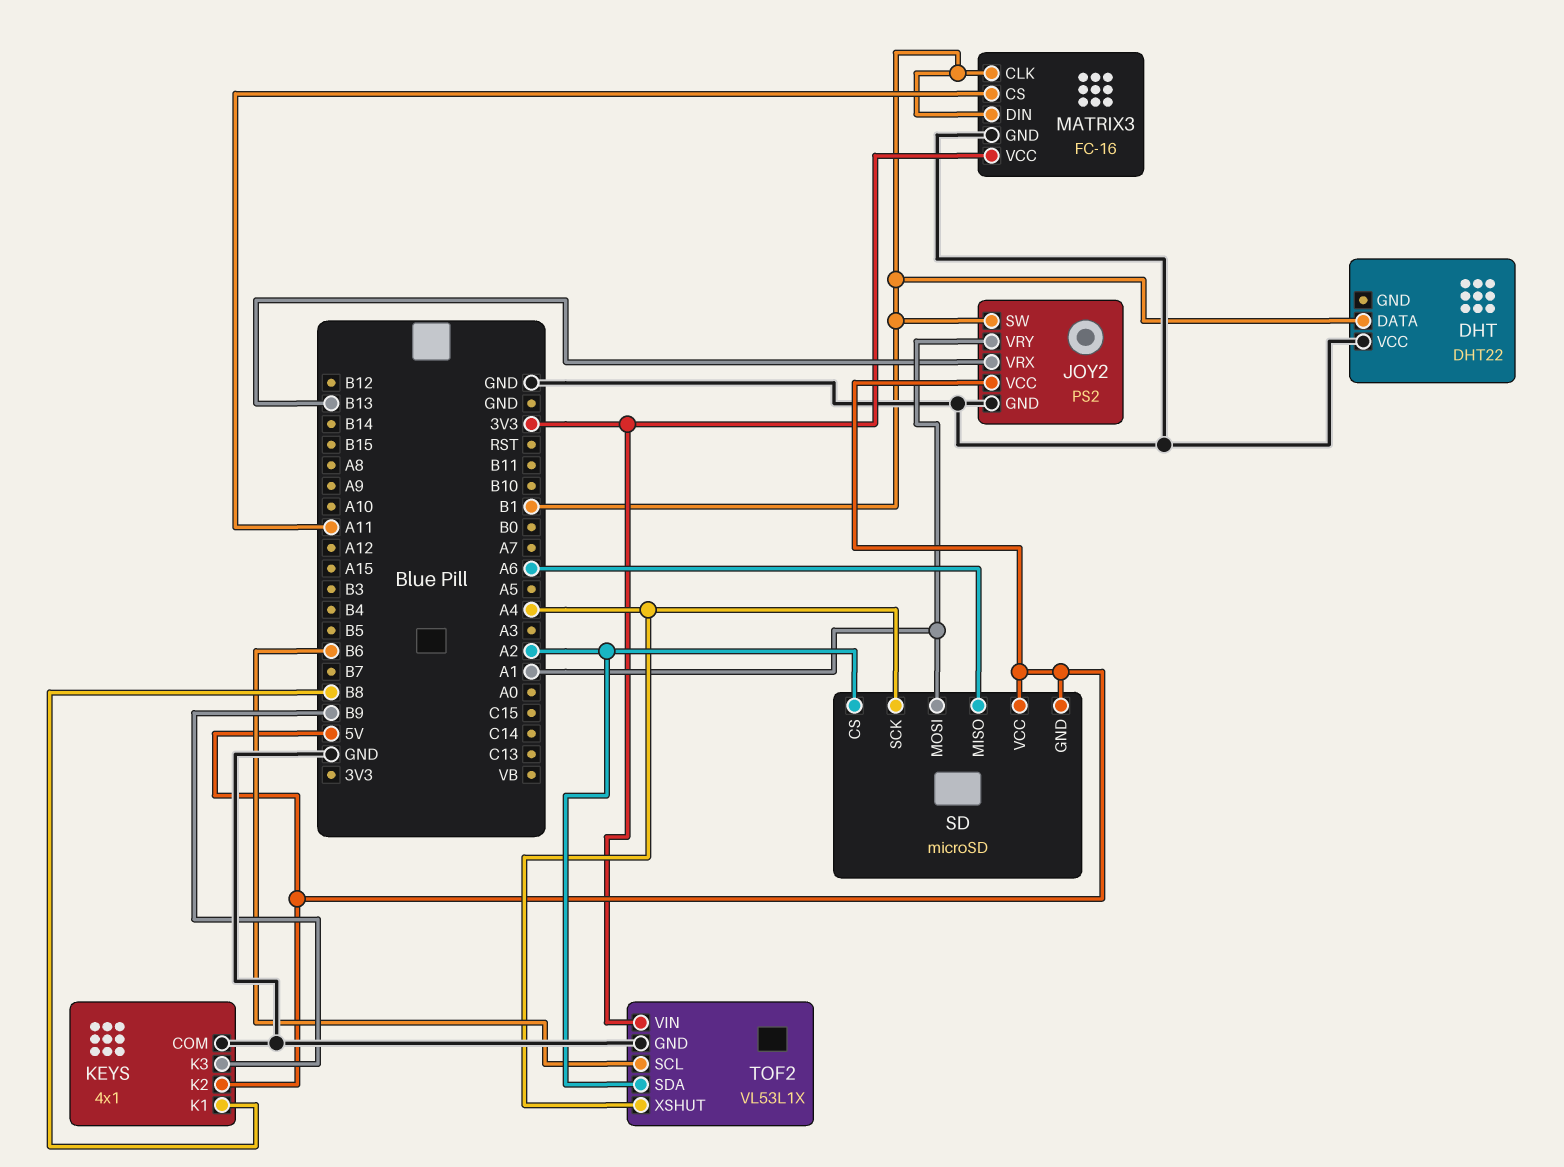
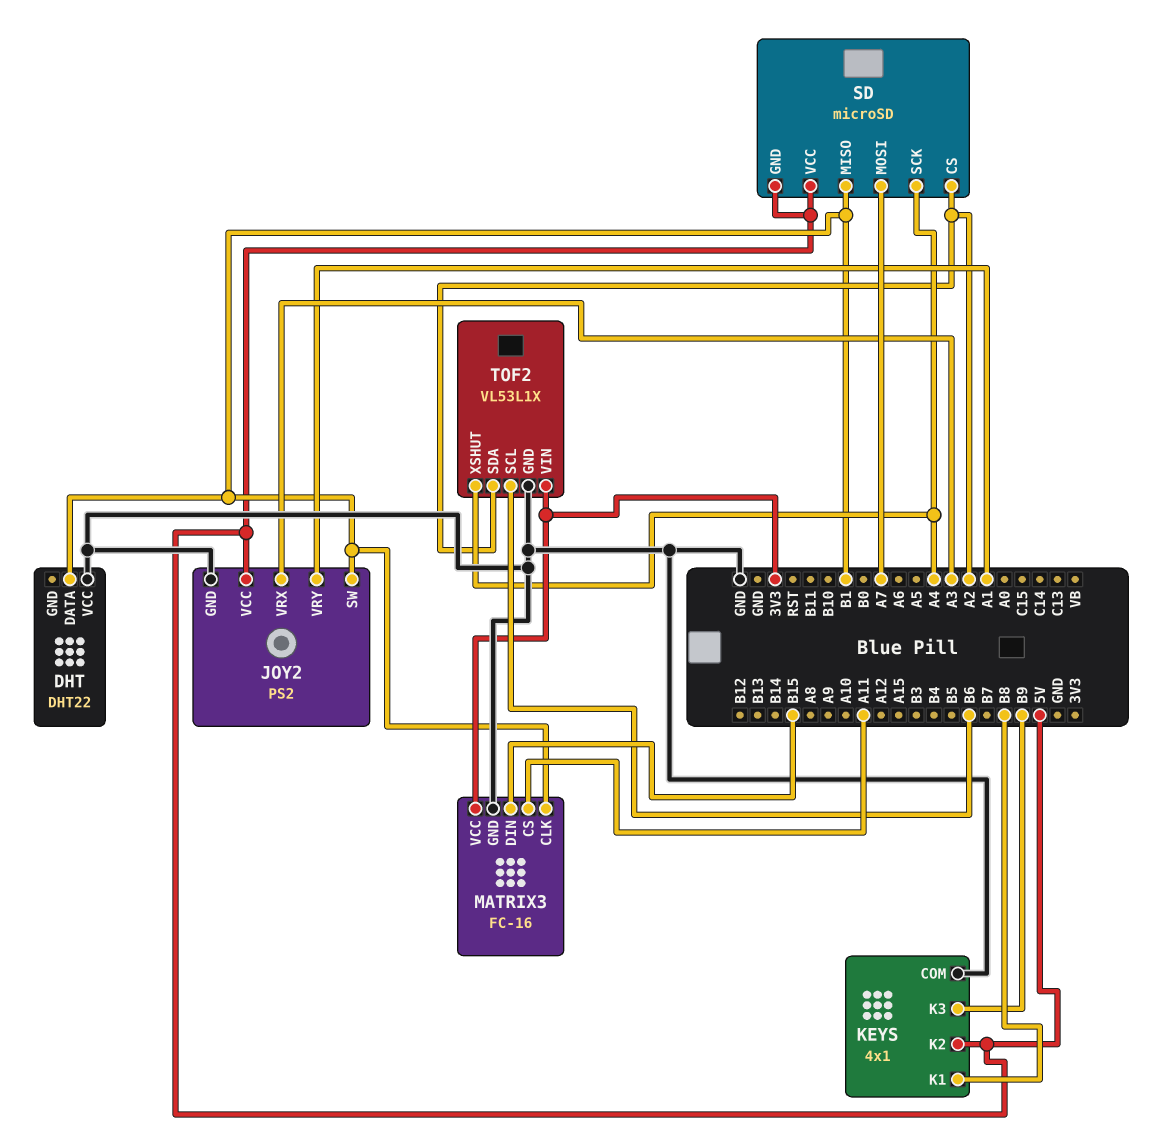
JOY2 pin VRX: B13 -> A3
MATRIX3 pin DIN: B1 -> B15
SD pin MISO: A6 -> B1
SD pin MOSI: A1 -> A7

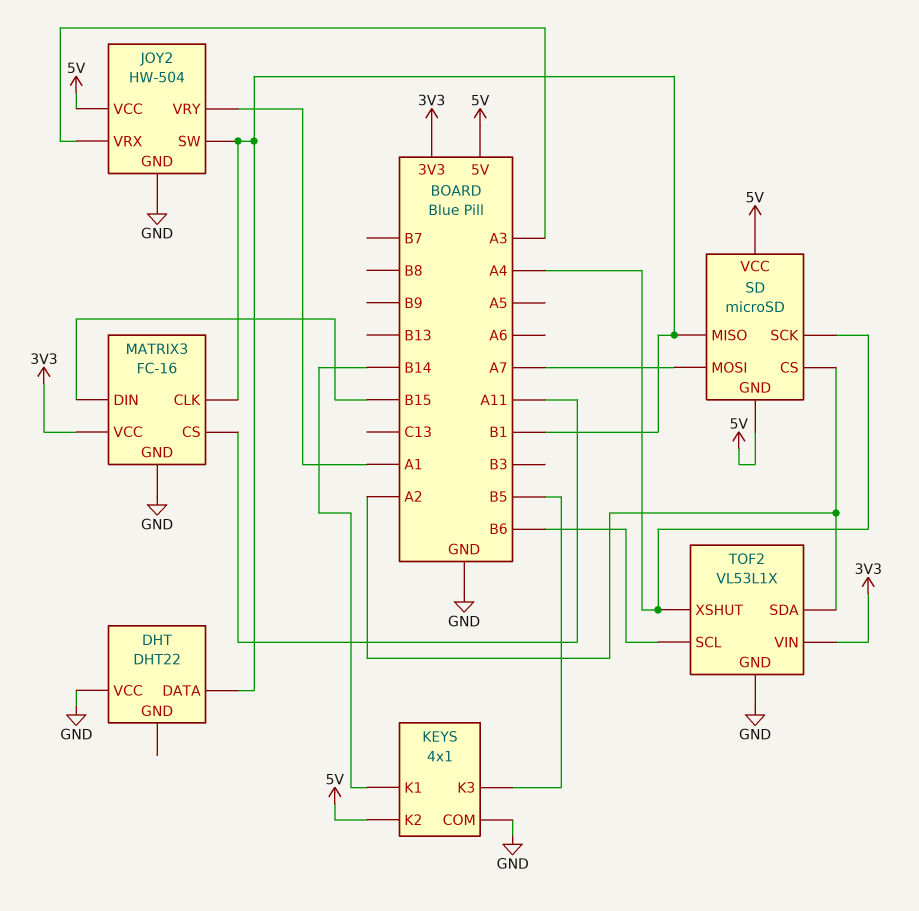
JOY2: PS2 -> HW-504
KEYS pin K1: B8 -> B14
KEYS pin K3: B9 -> B5

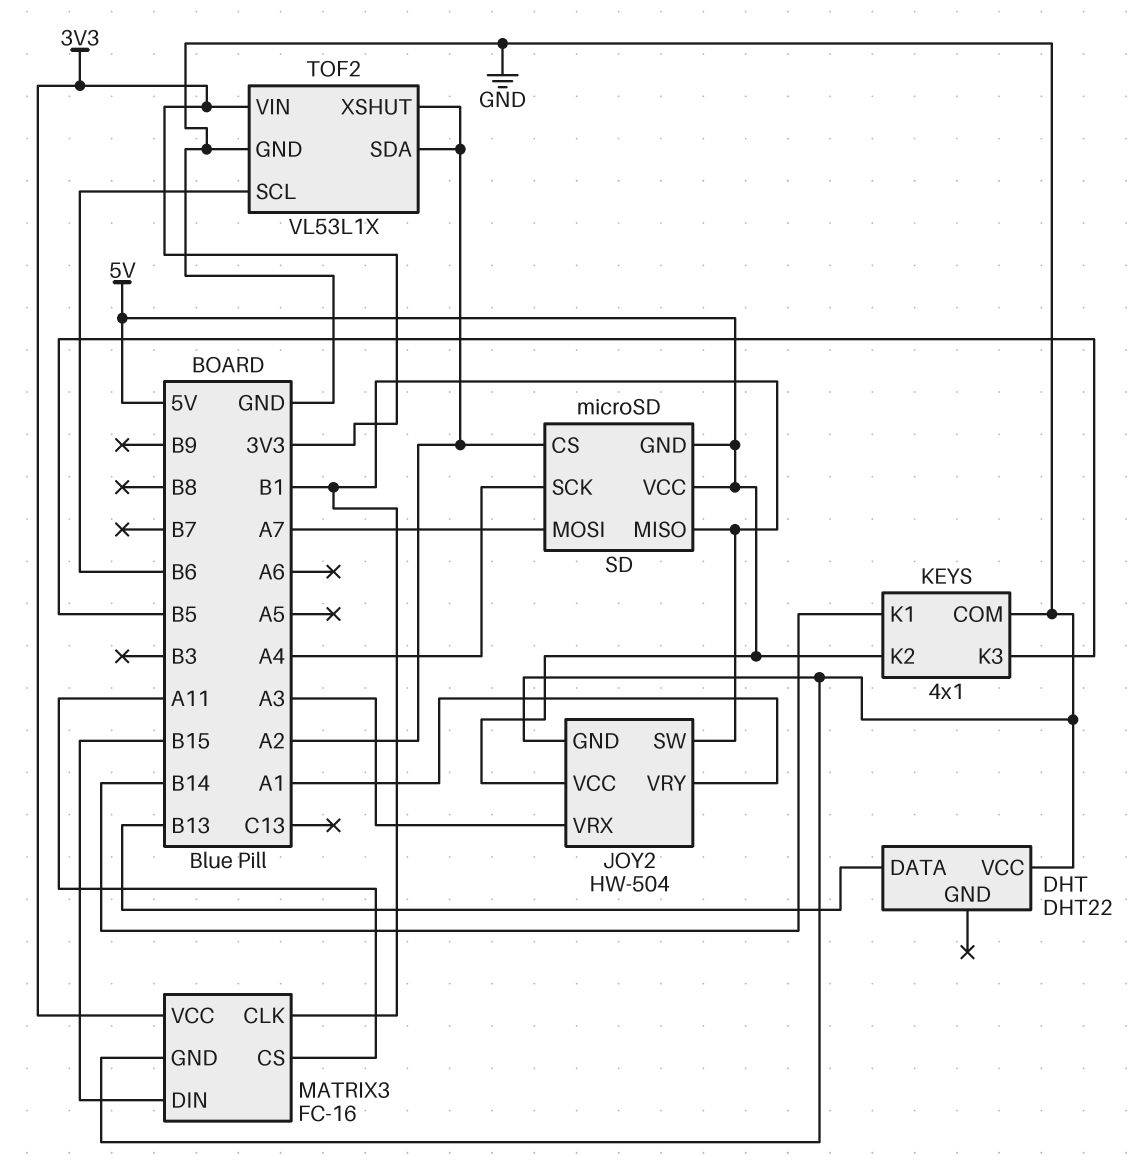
DHT pin DATA: B1 -> B13
TOF2 pin XSHUT: A4 -> A2

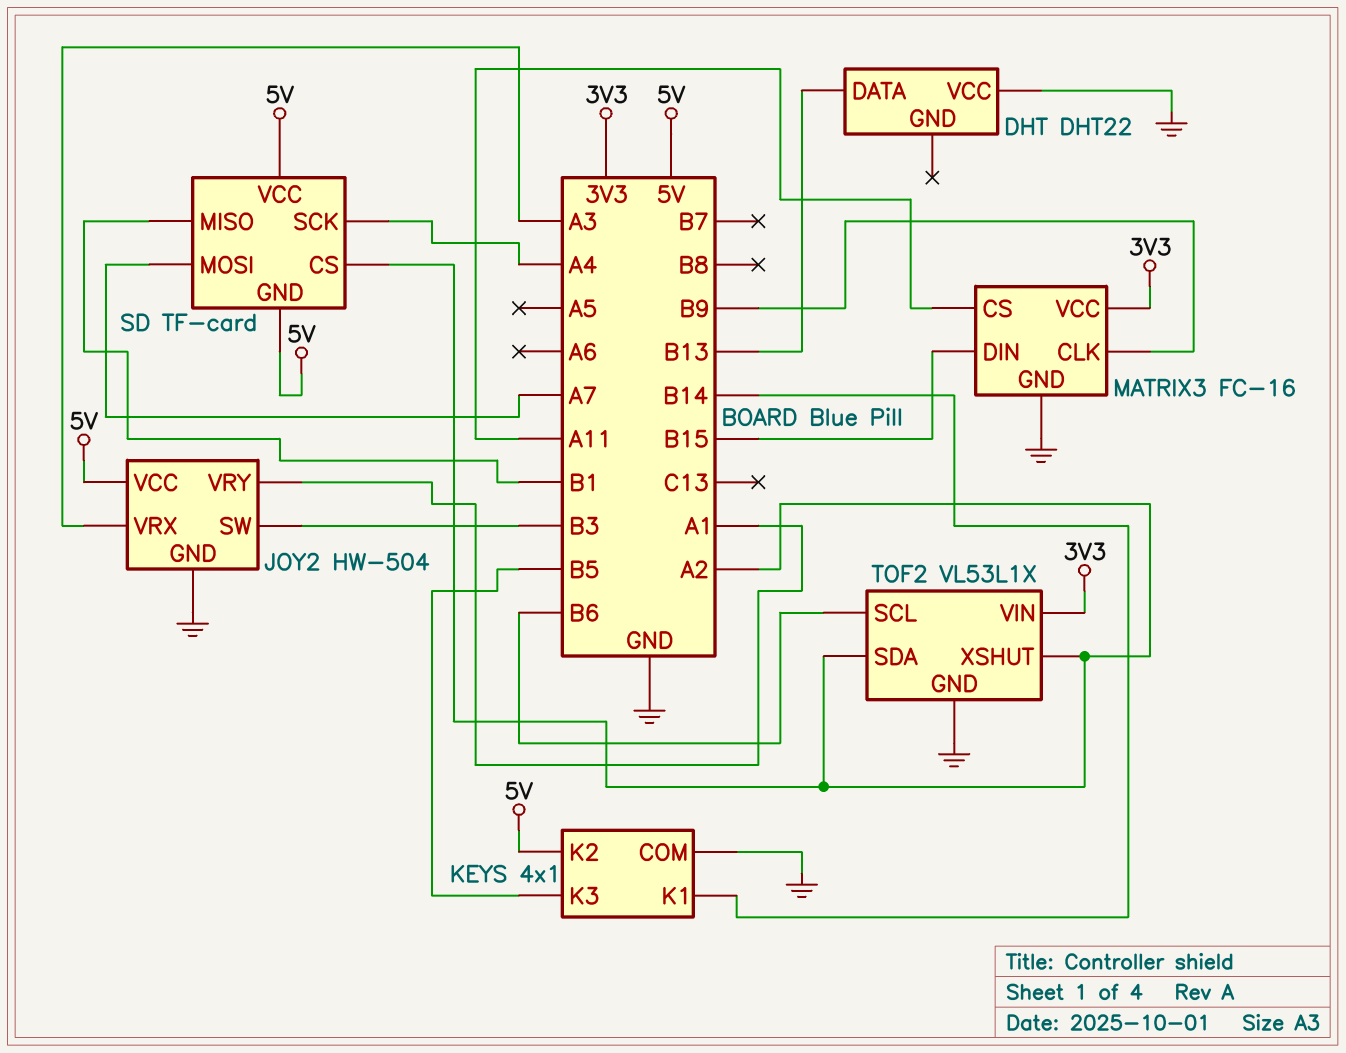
JOY2 pin SW: B1 -> B3
MATRIX3 pin CLK: B1 -> B9
SD: microSD -> TF-card

